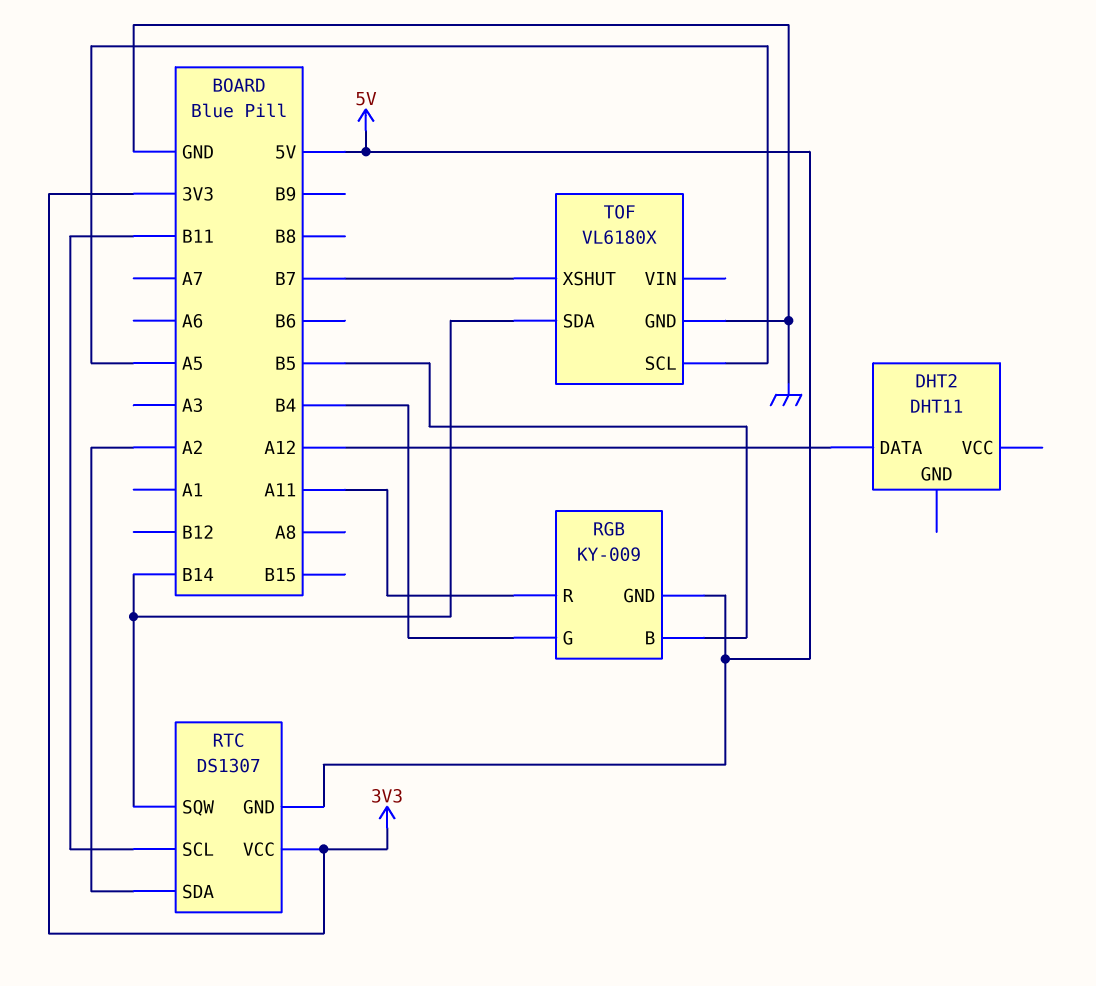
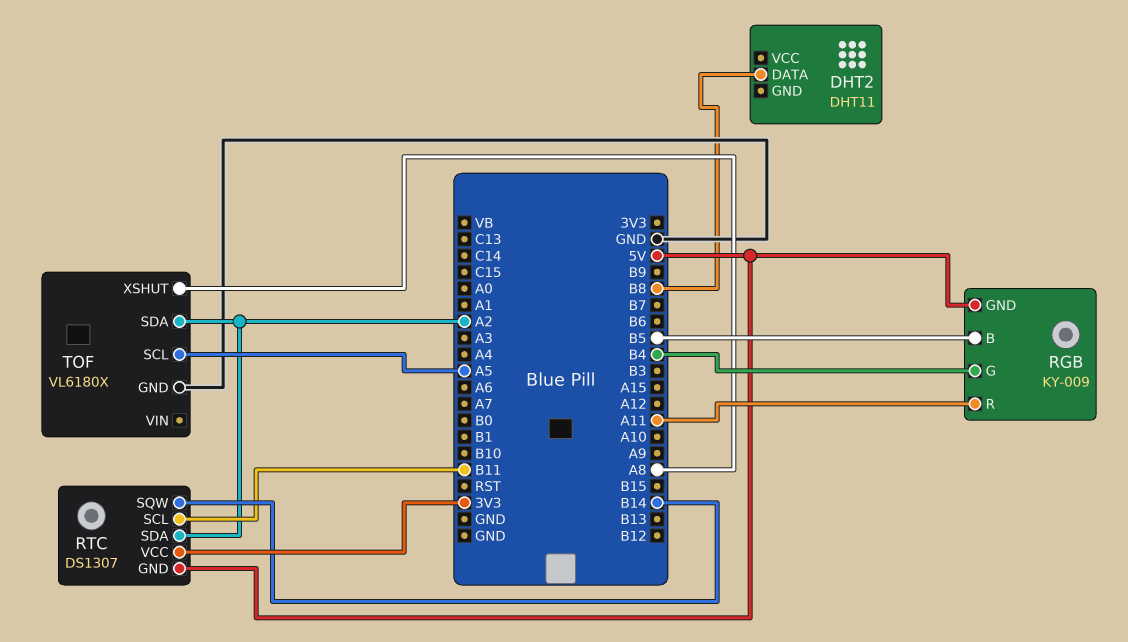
DHT2 pin DATA: A12 -> B8
TOF pin SDA: B14 -> A2
TOF pin XSHUT: B7 -> A8

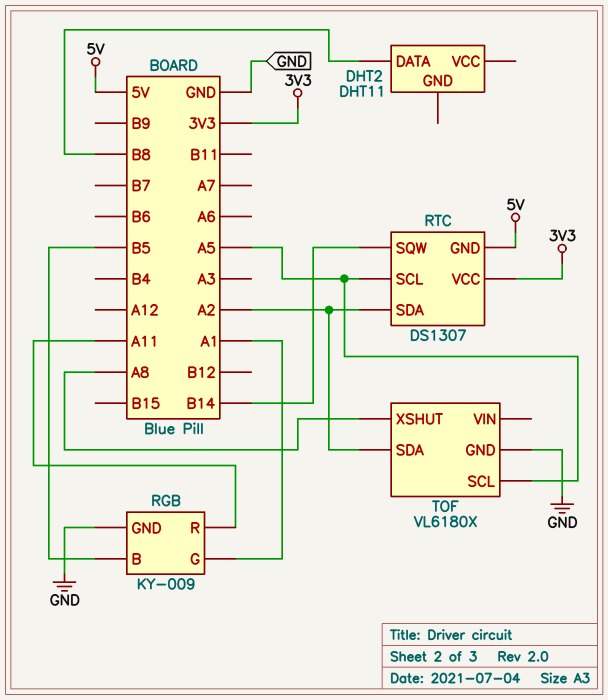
RGB pin G: B4 -> A1
RGB pin GND: 5V -> GND
RTC pin SCL: B11 -> A5

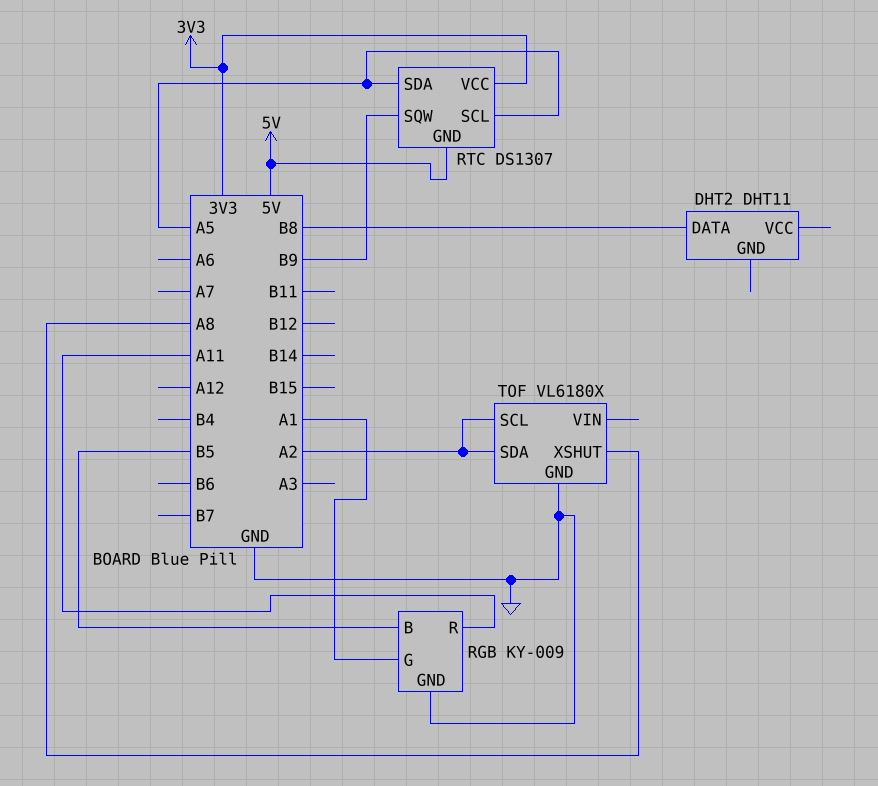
RTC pin SDA: A2 -> A5
RTC pin SQW: B14 -> B9
TOF pin SCL: A5 -> A2

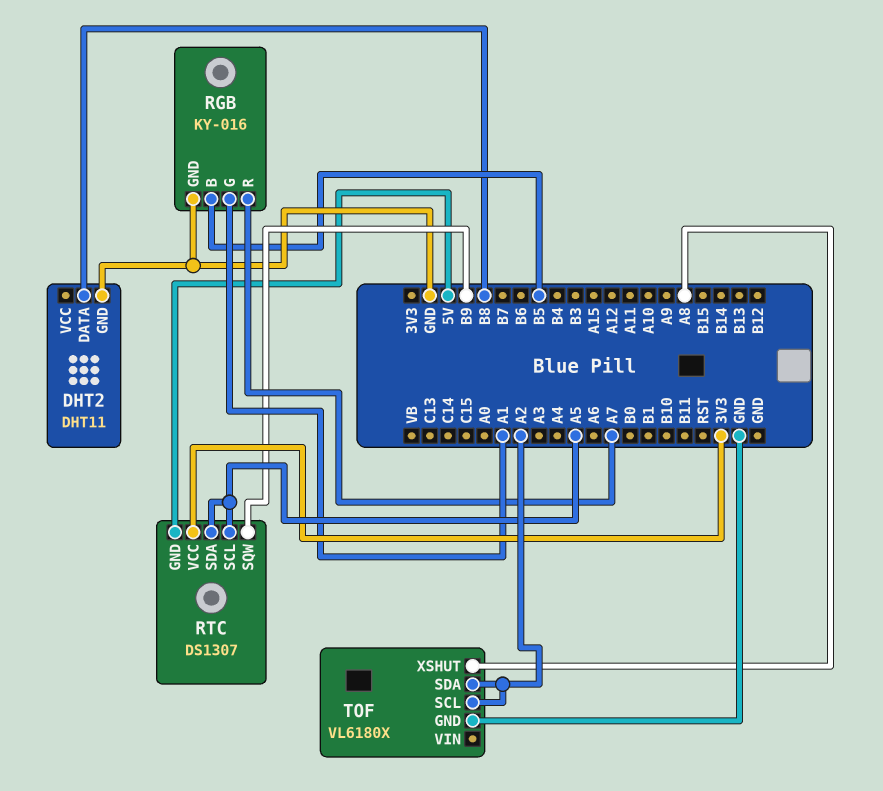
DHT2 pin GND: none -> GND
RGB: KY-009 -> KY-016
RGB pin R: A11 -> A7

